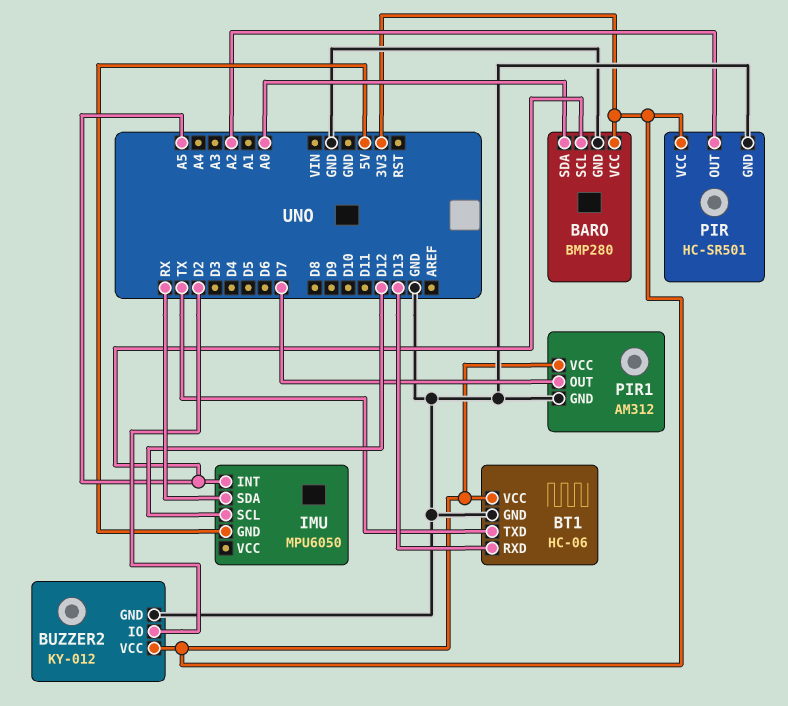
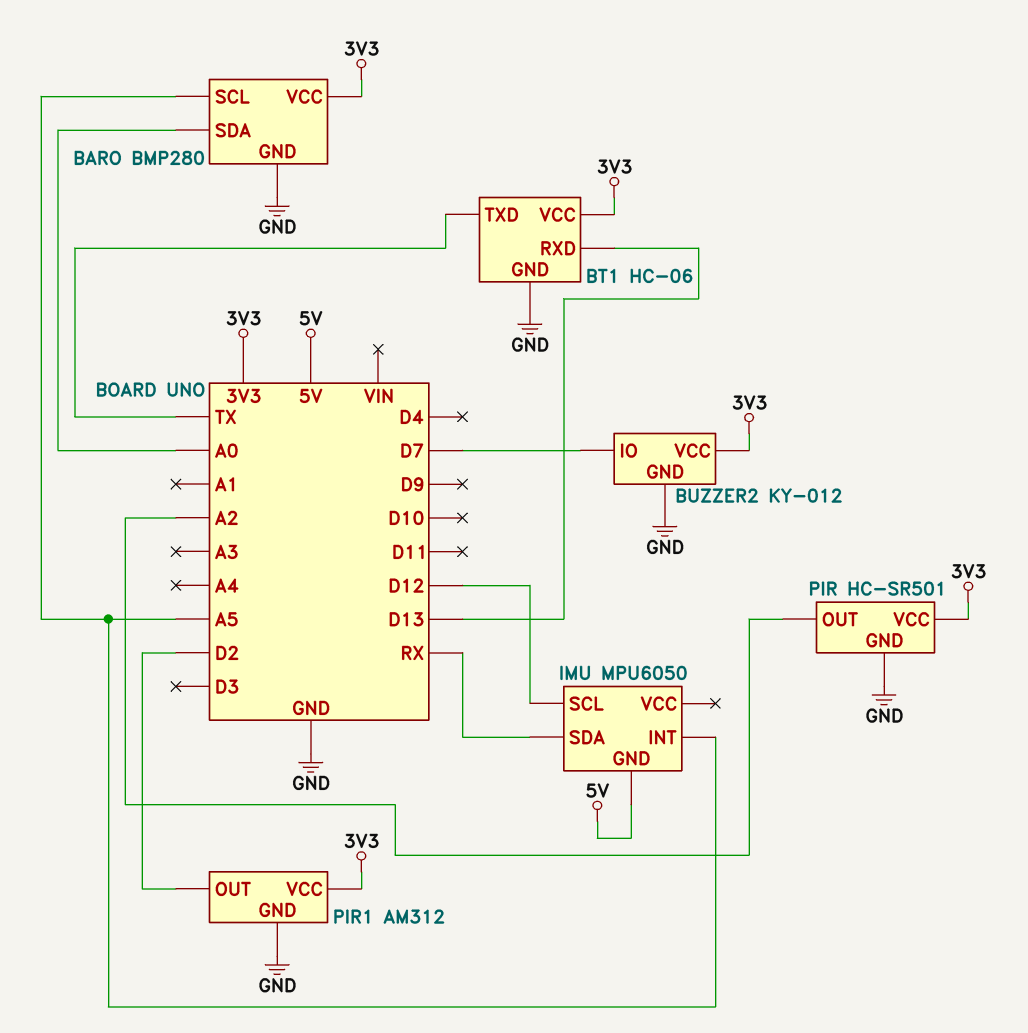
BUZZER2 pin IO: D2 -> D7
PIR1 pin OUT: D7 -> D2

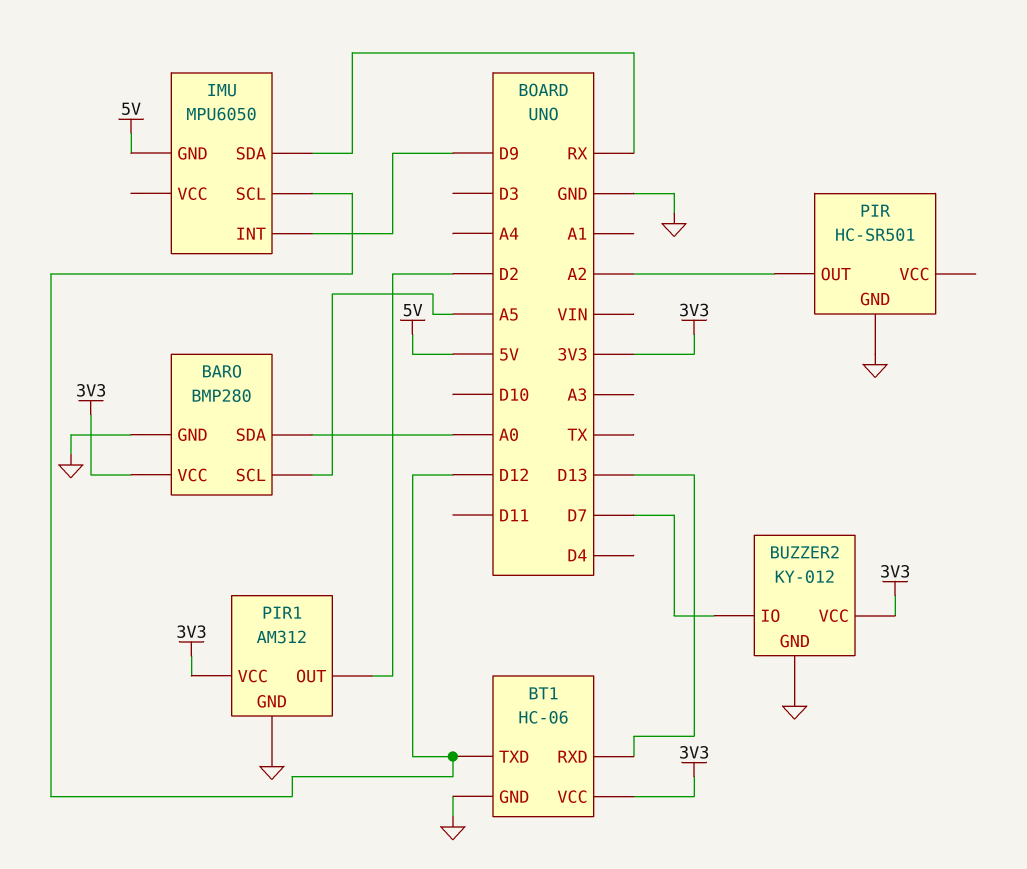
BT1 pin TXD: TX -> D12
IMU pin INT: A5 -> D9
PIR pin VCC: 3V3 -> none

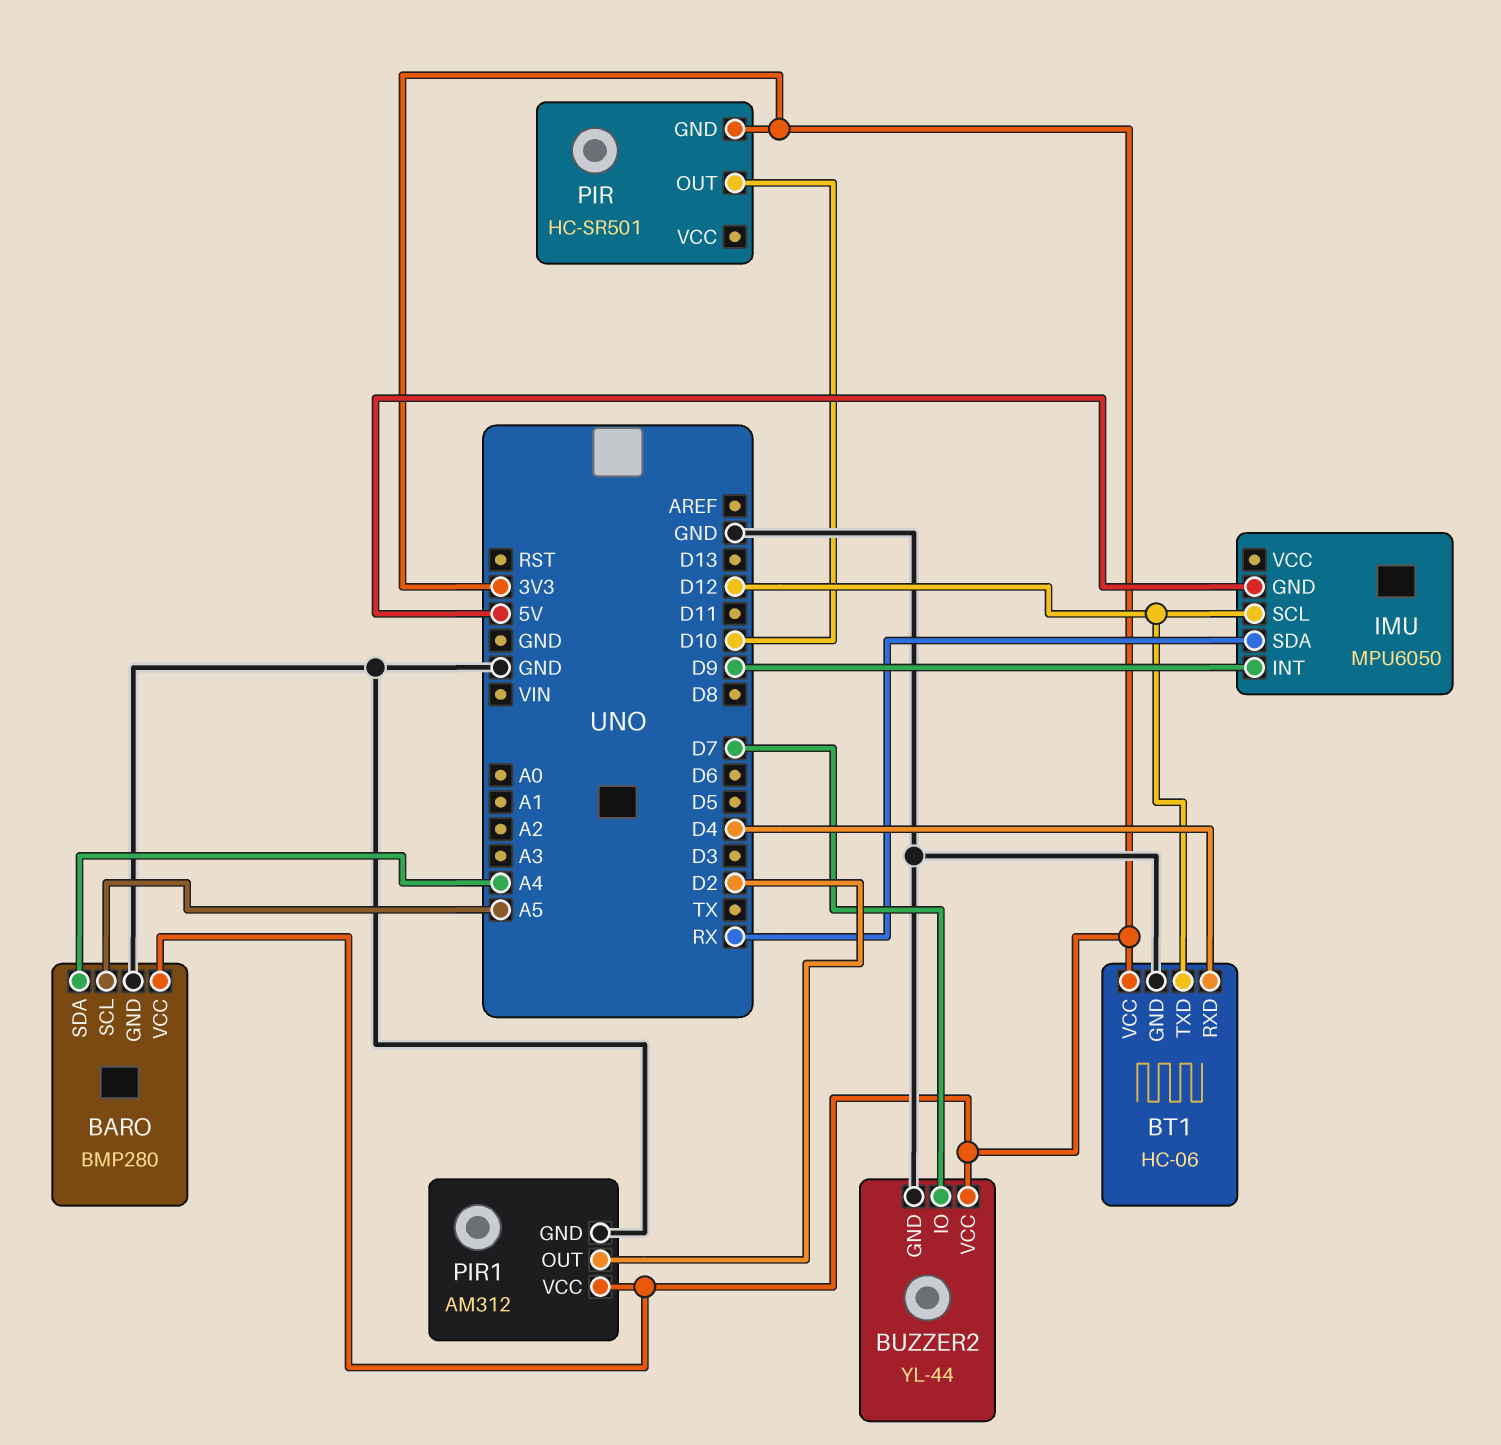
BARO pin SDA: A0 -> A4
BT1 pin RXD: D13 -> D4
BUZZER2: KY-012 -> YL-44
PIR pin GND: GND -> 3V3
PIR pin OUT: A2 -> D10

